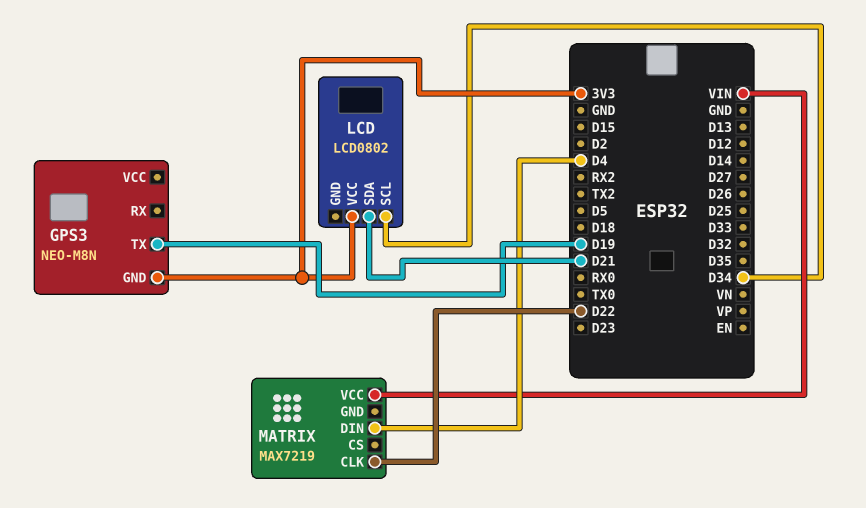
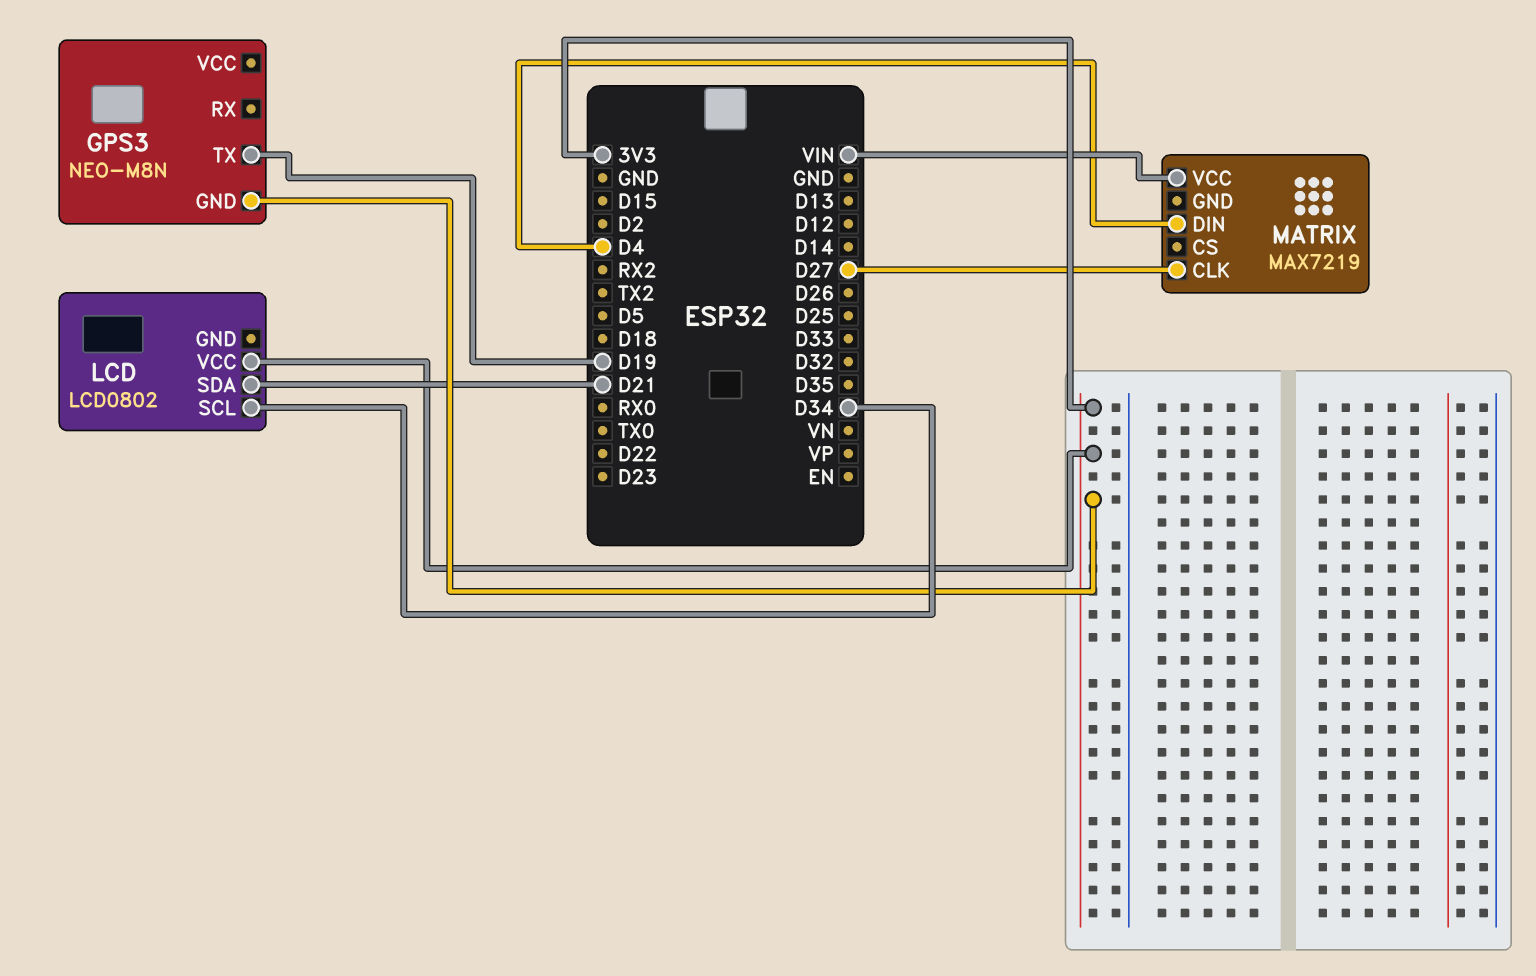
MATRIX pin CLK: D22 -> D27

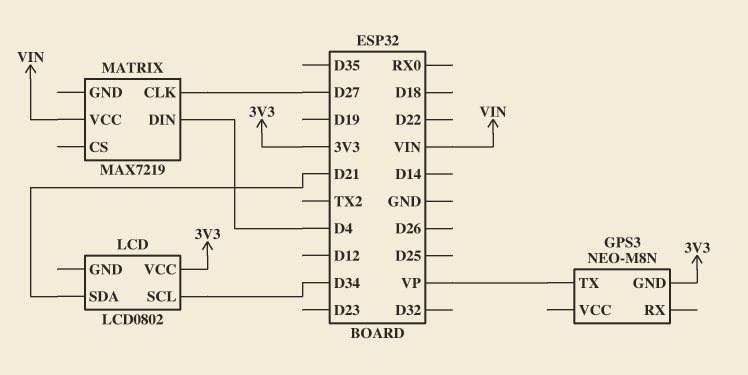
GPS3 pin TX: D19 -> VP

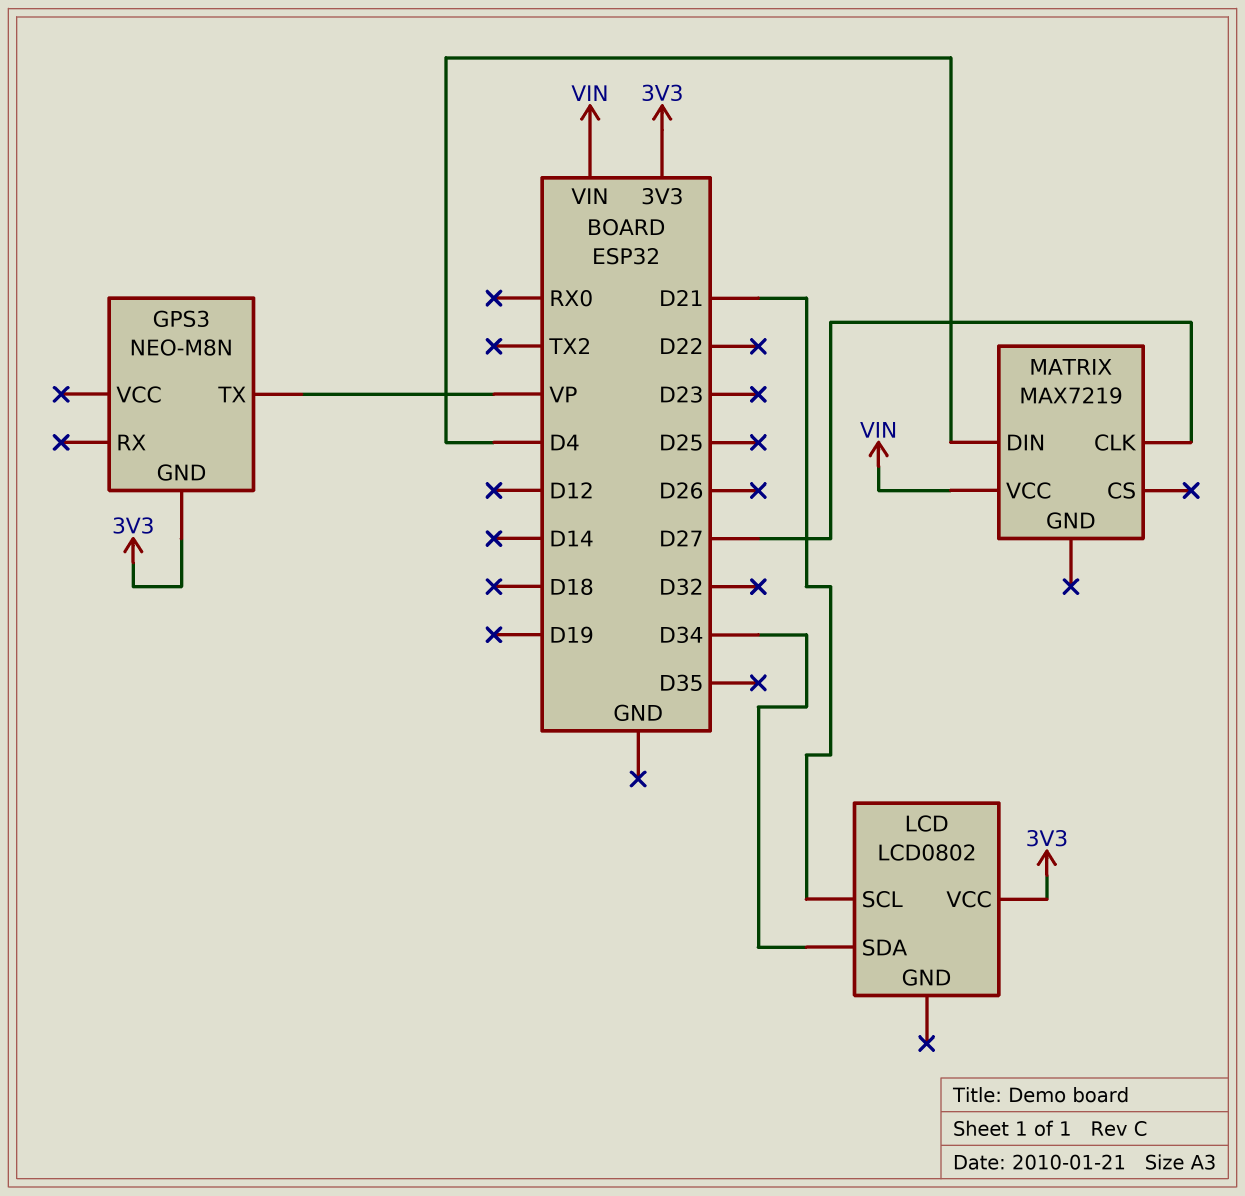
LCD pin SCL: D34 -> D21
LCD pin SDA: D21 -> D34

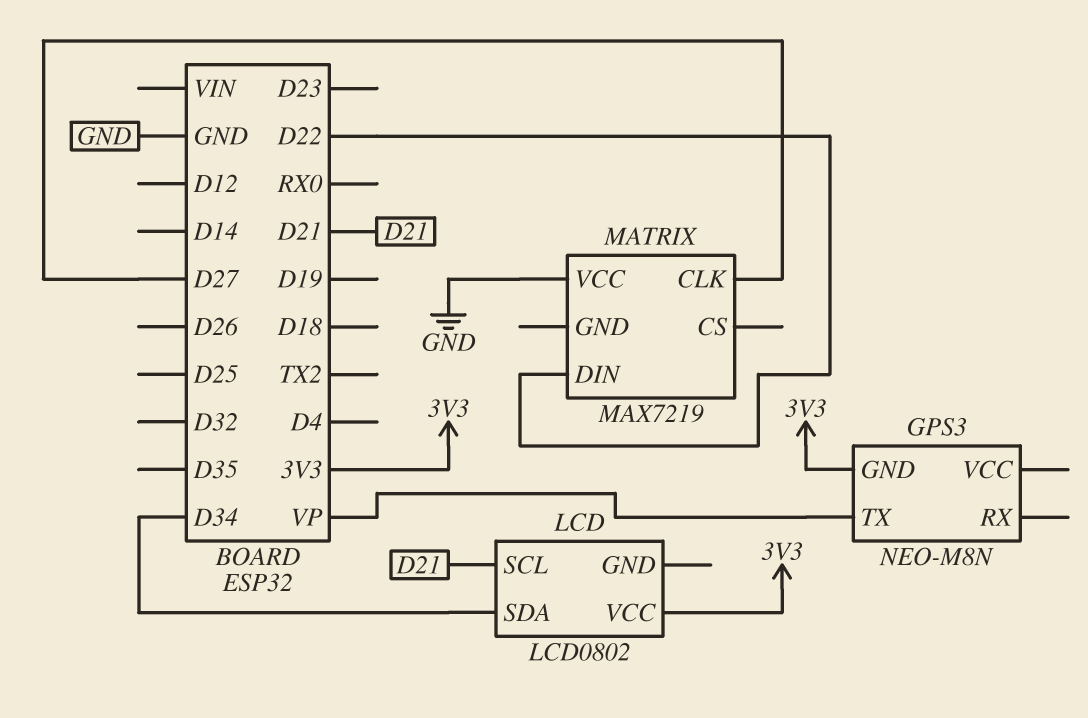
MATRIX pin DIN: D4 -> D22
MATRIX pin VCC: VIN -> GND

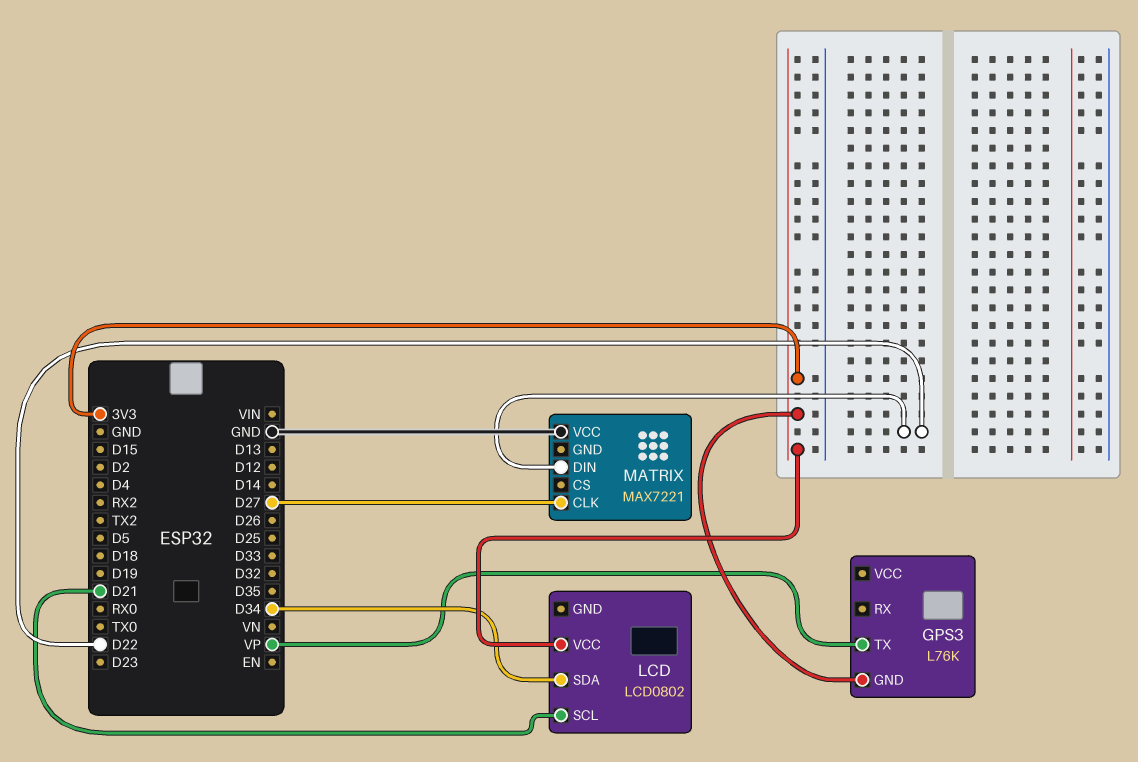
GPS3: NEO-M8N -> L76K
MATRIX: MAX7219 -> MAX7221

